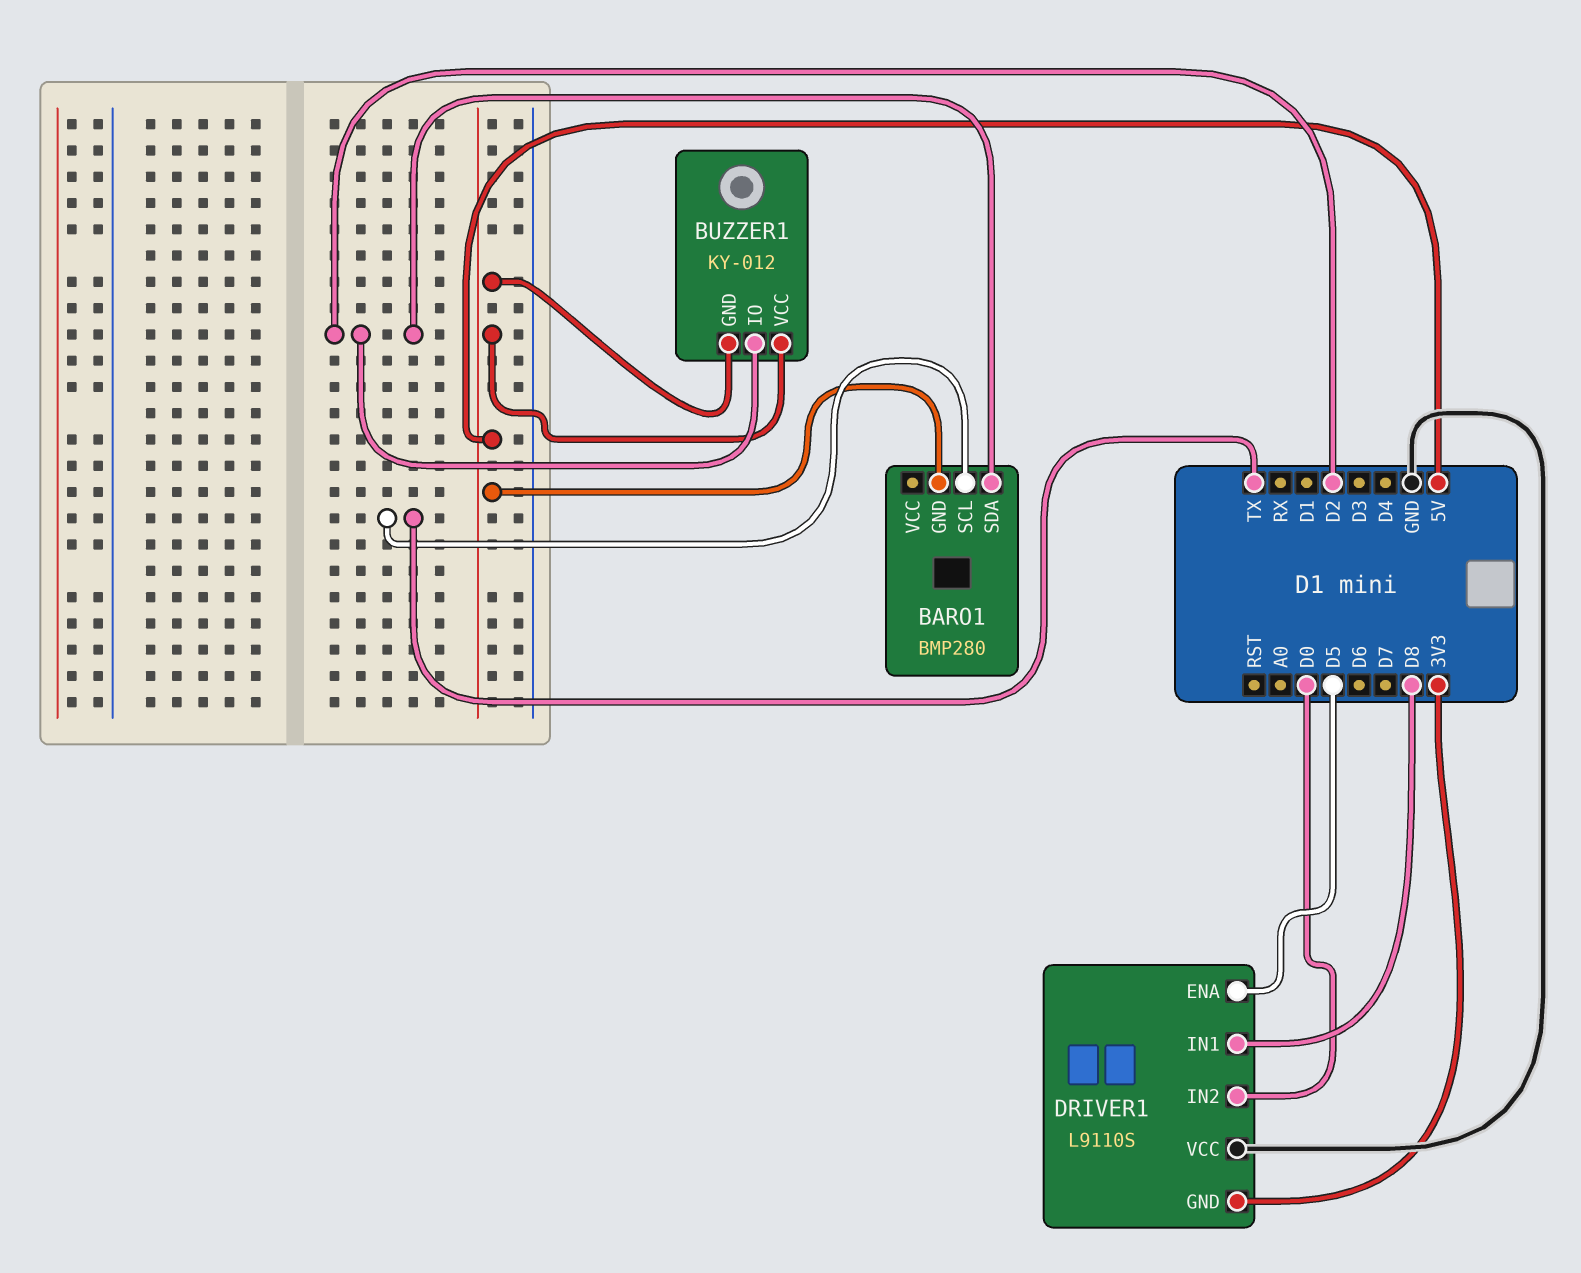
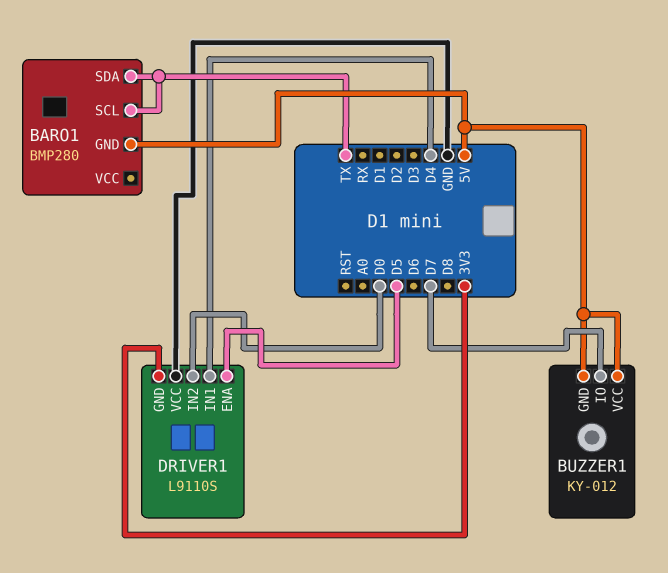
BARO1 pin SDA: D2 -> TX
BUZZER1 pin IO: D2 -> D7
DRIVER1 pin IN1: D8 -> D4

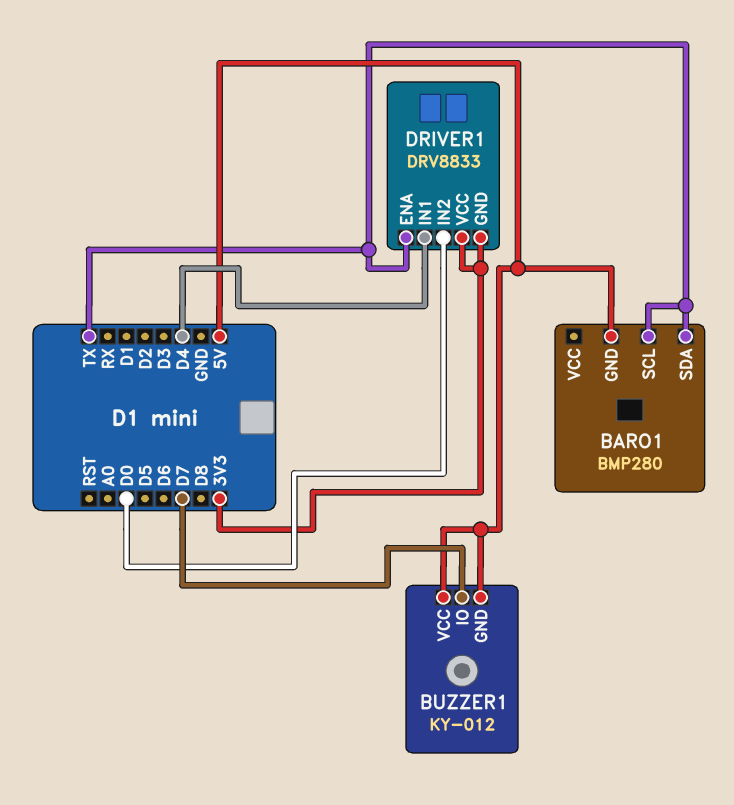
DRIVER1: L9110S -> DRV8833
DRIVER1 pin ENA: D5 -> TX
DRIVER1 pin VCC: GND -> 3V3

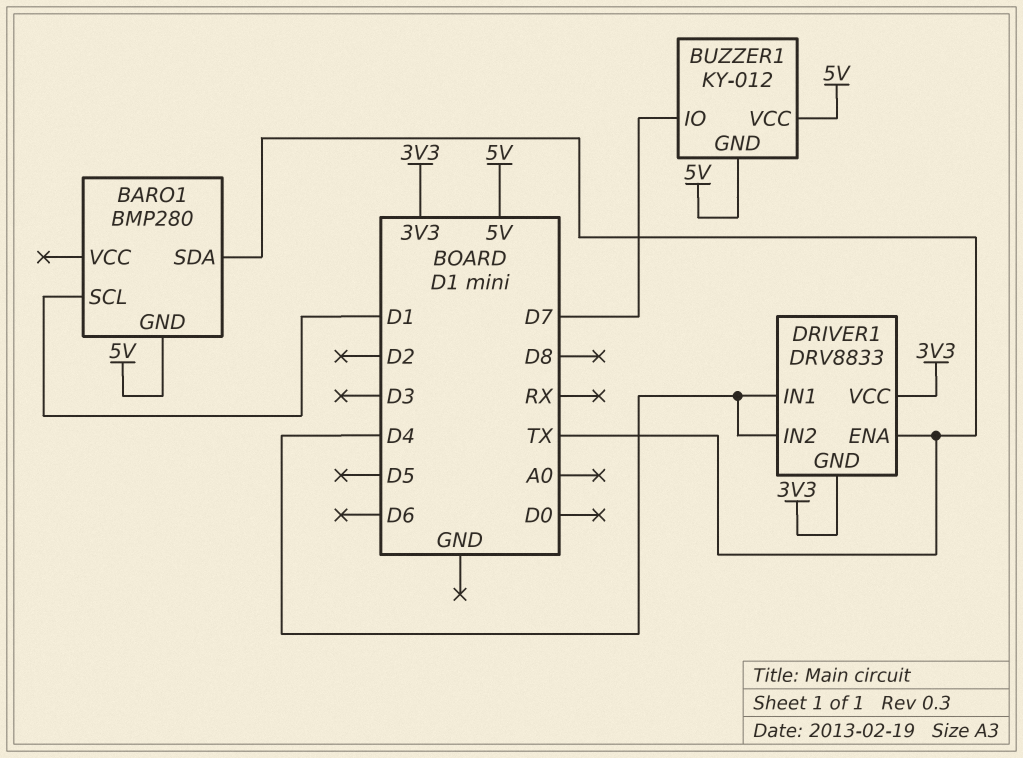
BARO1 pin SCL: TX -> D1
DRIVER1 pin IN2: D0 -> D4

